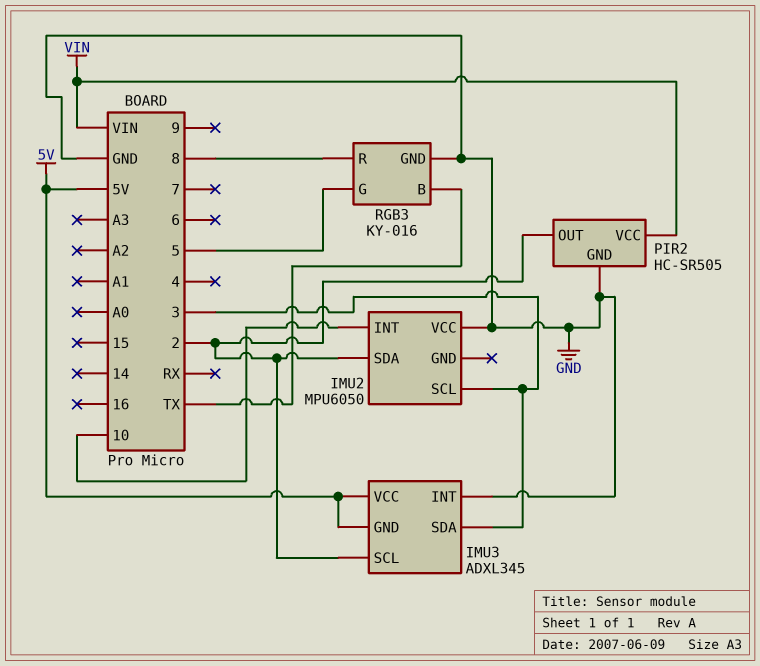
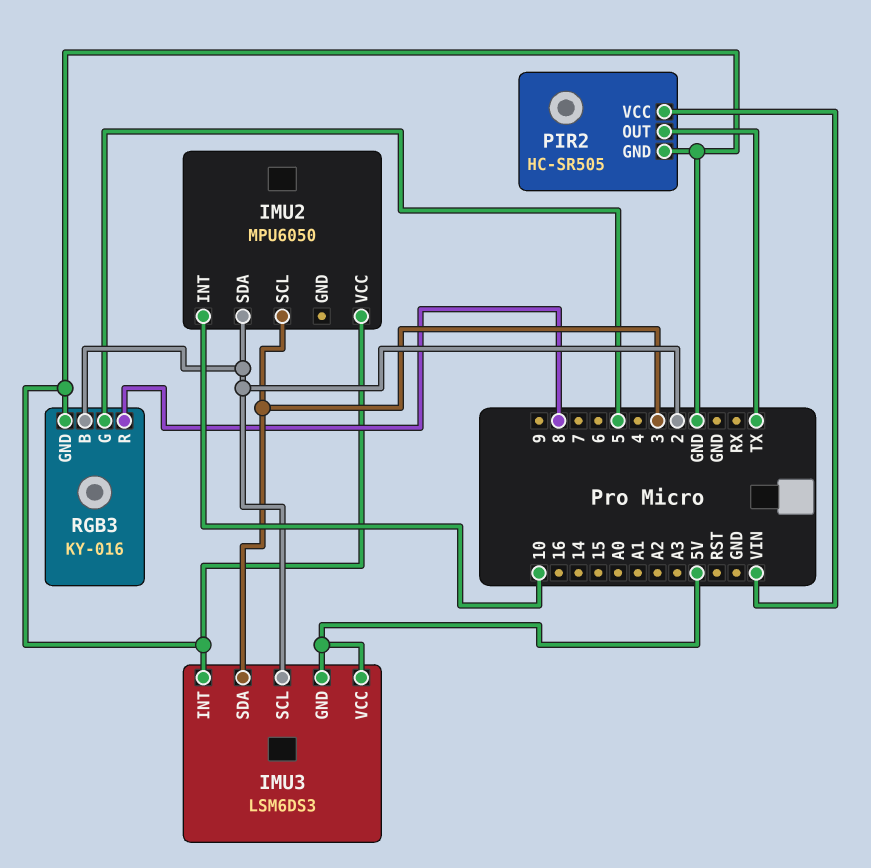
IMU3: ADXL345 -> LSM6DS3
PIR2 pin OUT: 2 -> TX
RGB3 pin B: TX -> 2

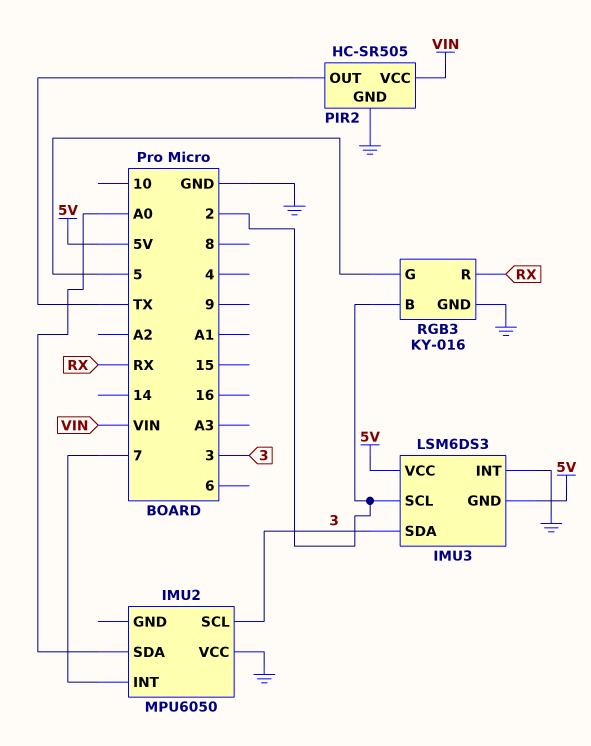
IMU2 pin INT: 10 -> 7
IMU2 pin SDA: 2 -> A0
RGB3 pin R: 8 -> RX

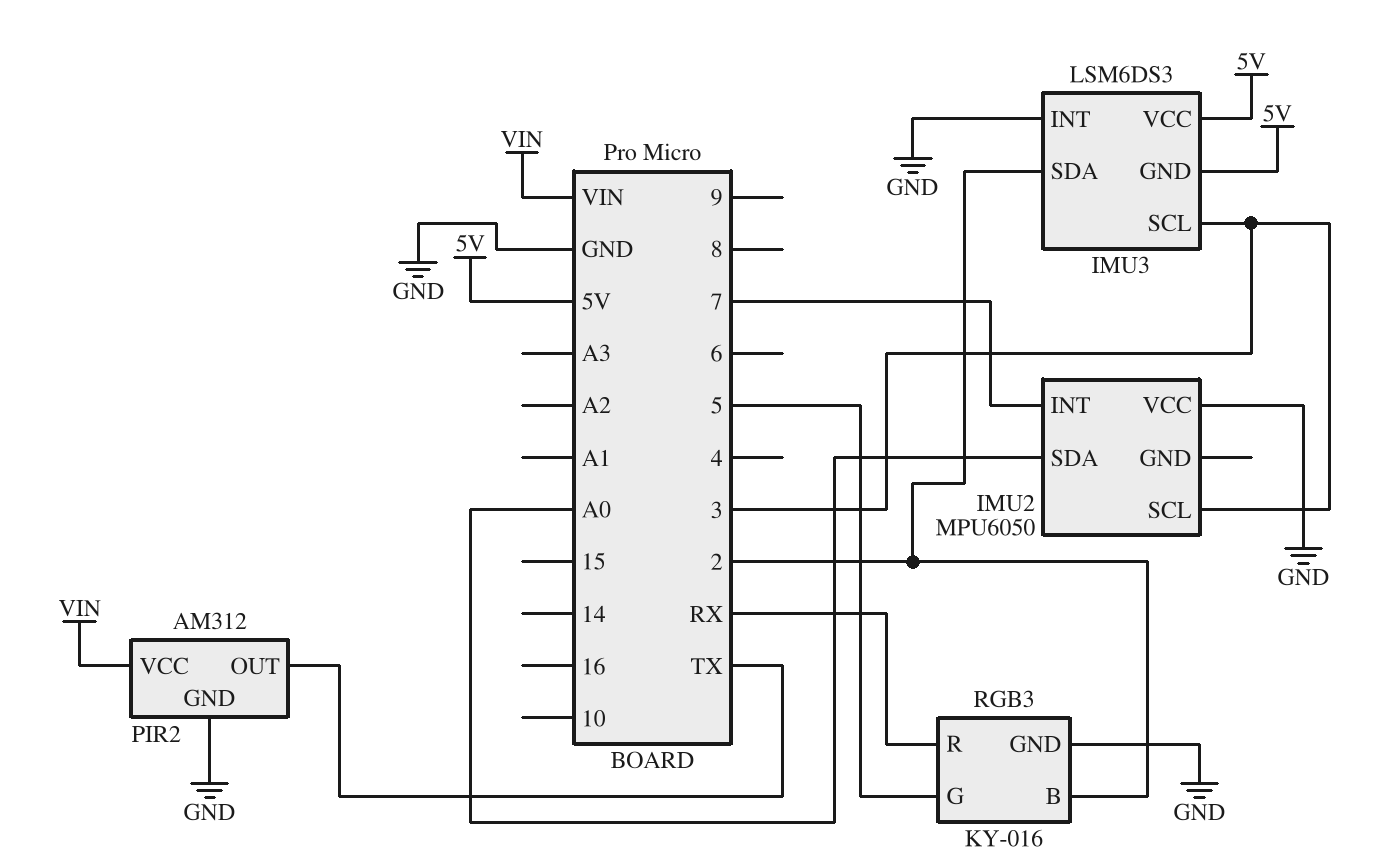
IMU3 pin SCL: 2 -> 3
IMU3 pin SDA: 3 -> 2
PIR2: HC-SR505 -> AM312

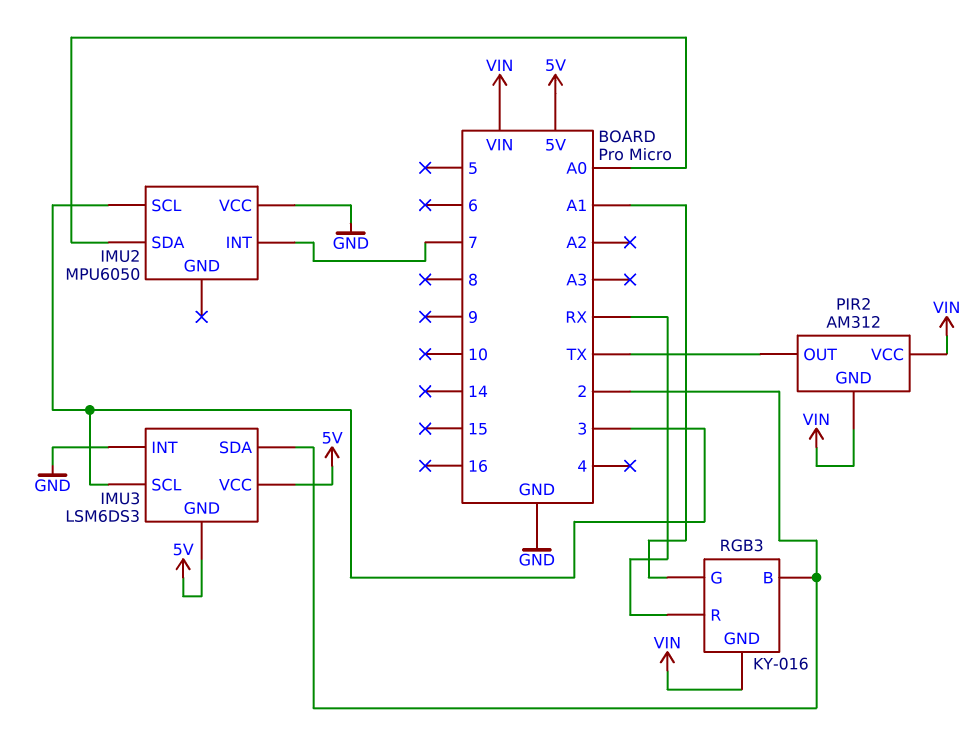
PIR2 pin GND: GND -> VIN
RGB3 pin G: 5 -> A1
RGB3 pin GND: GND -> VIN

